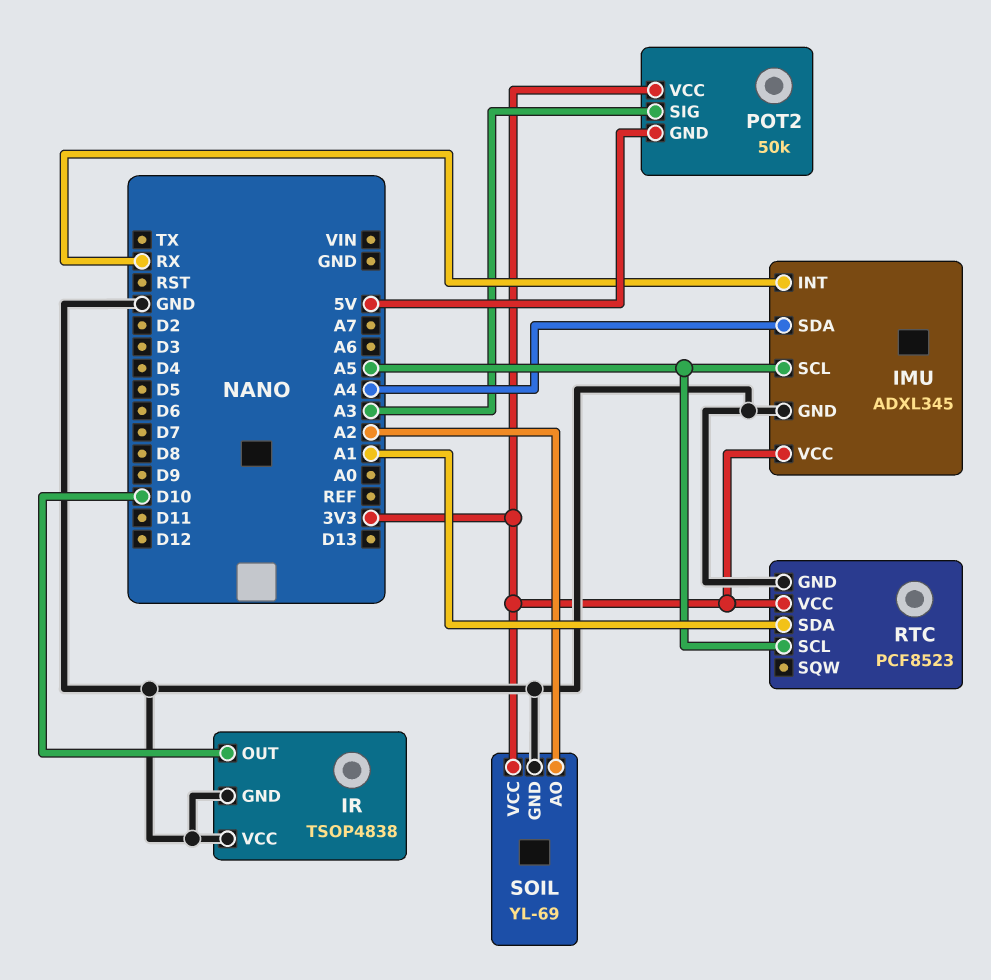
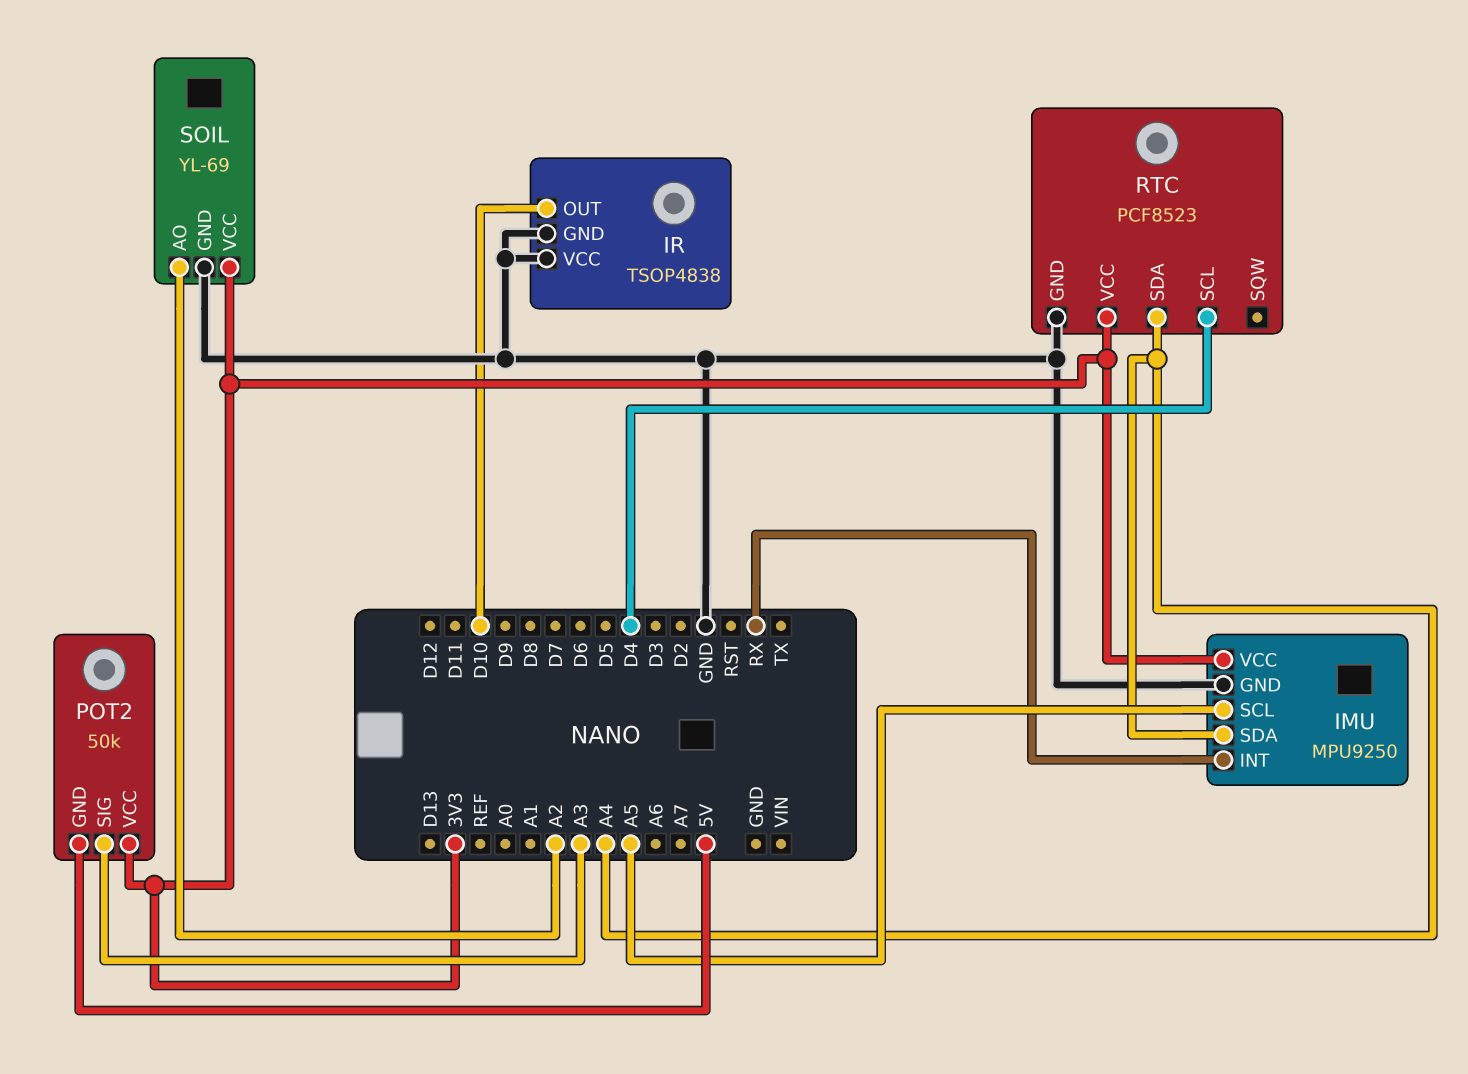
IMU: ADXL345 -> MPU9250
RTC pin SCL: A5 -> D4
RTC pin SDA: A1 -> A4

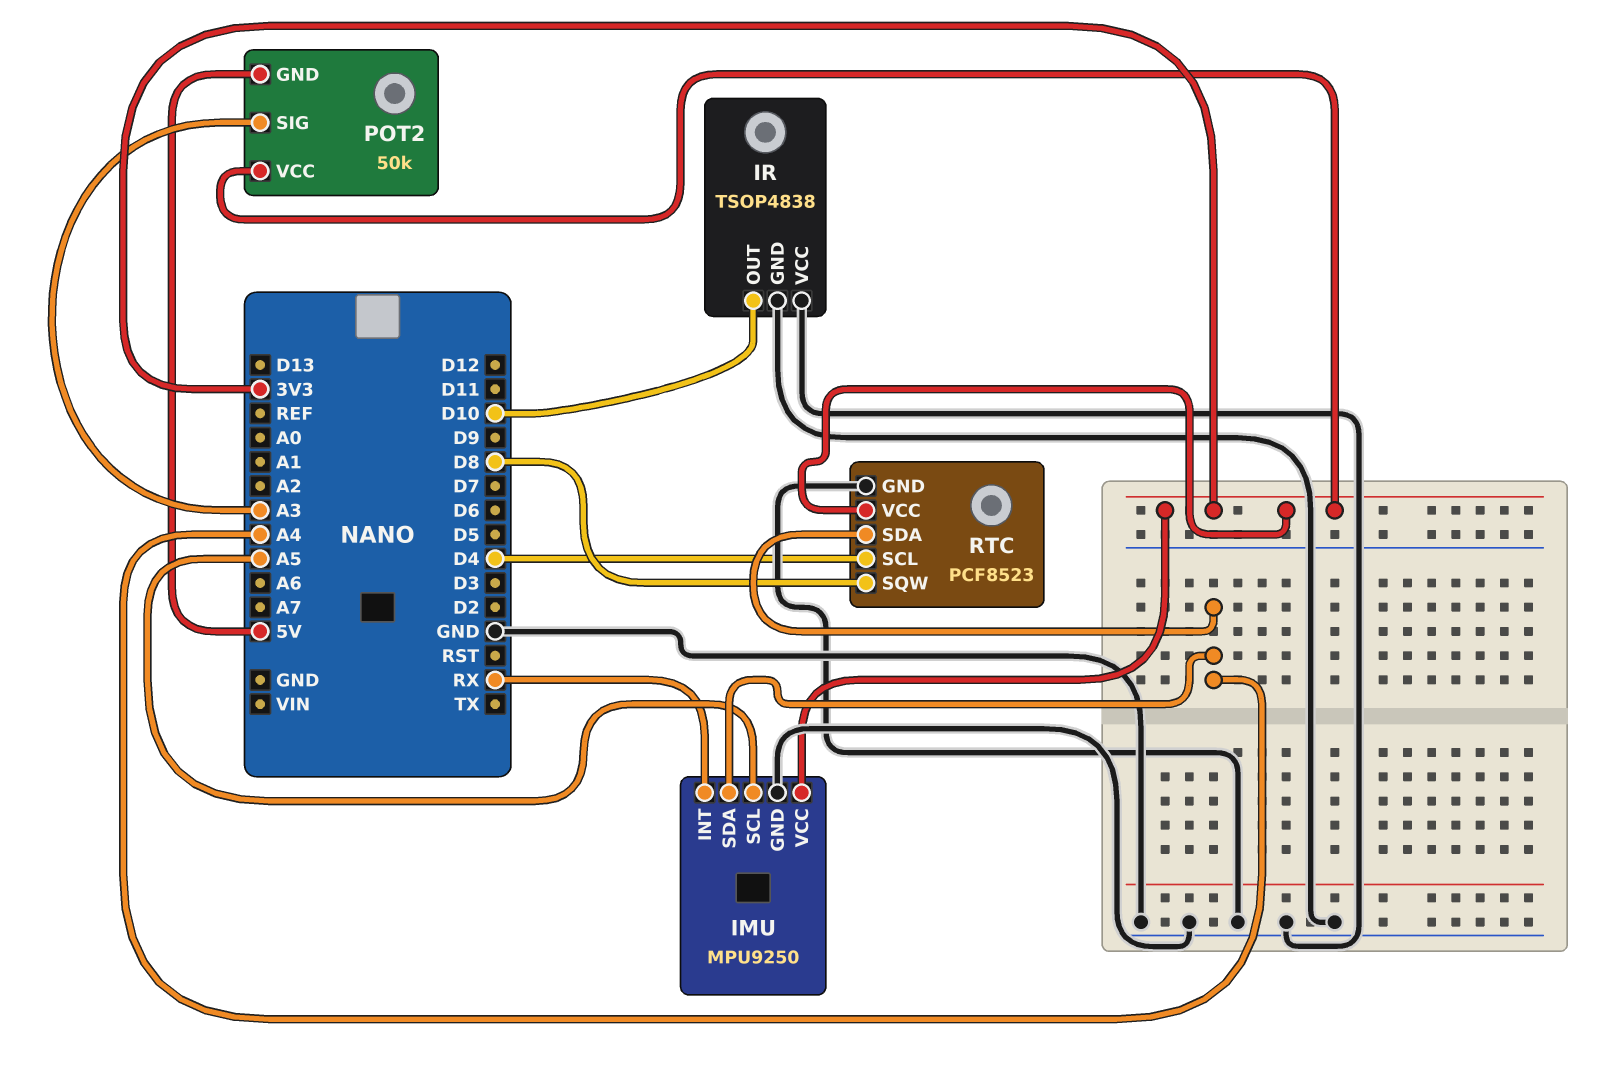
RTC pin SQW: none -> D8
SOIL: YL-69 -> none
SOIL pin AO: A2 -> none
SOIL pin GND: GND -> none
SOIL pin VCC: 3V3 -> none

